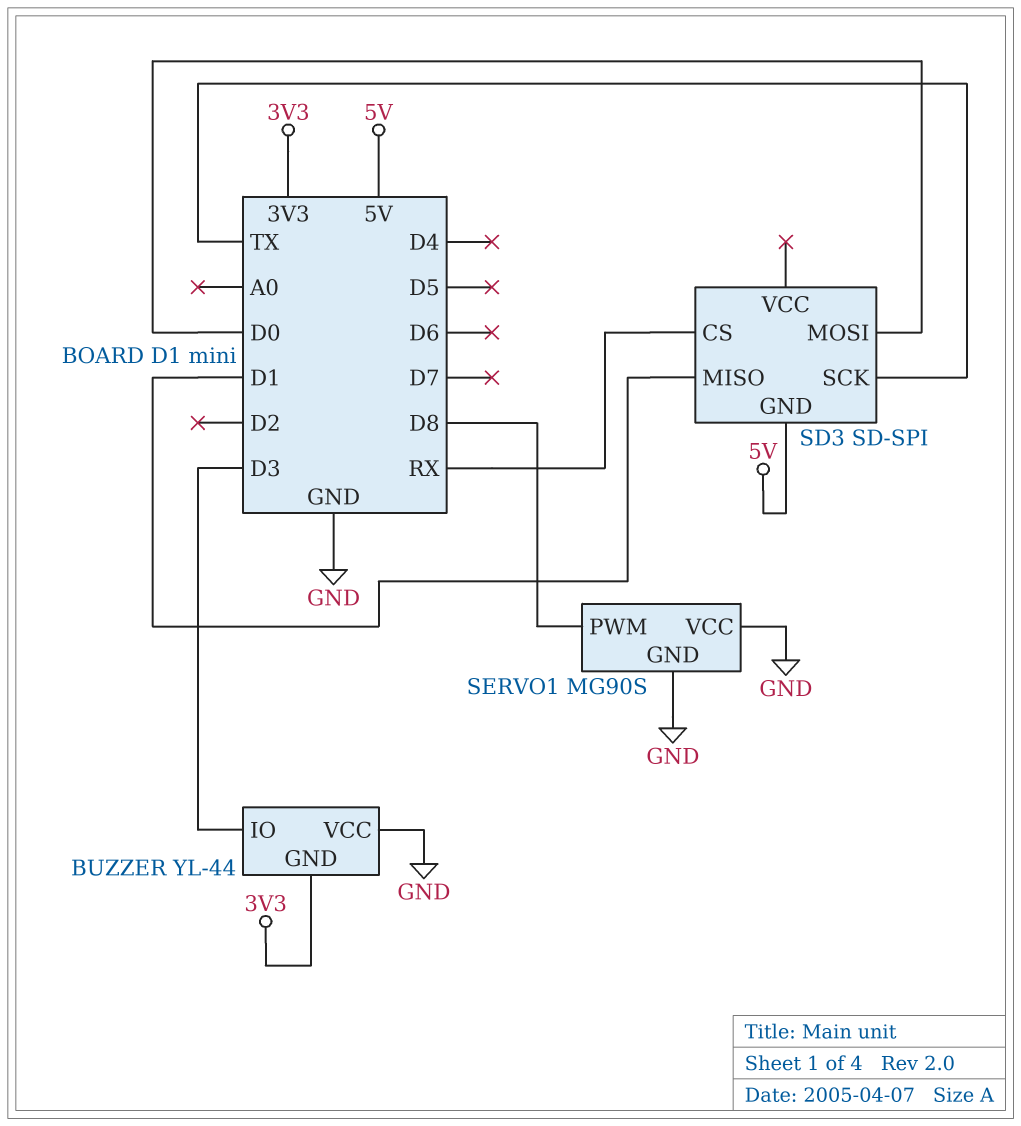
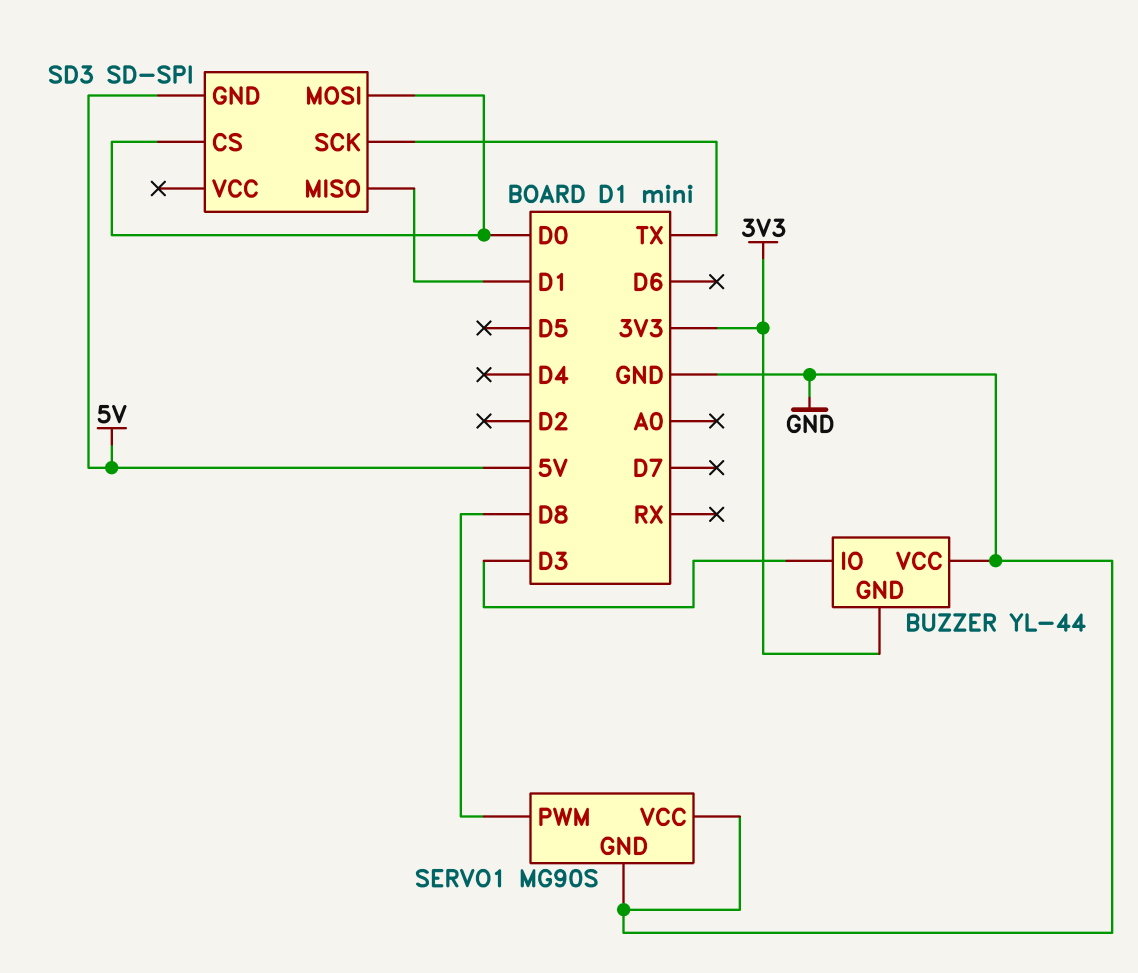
SD3 pin CS: RX -> D0

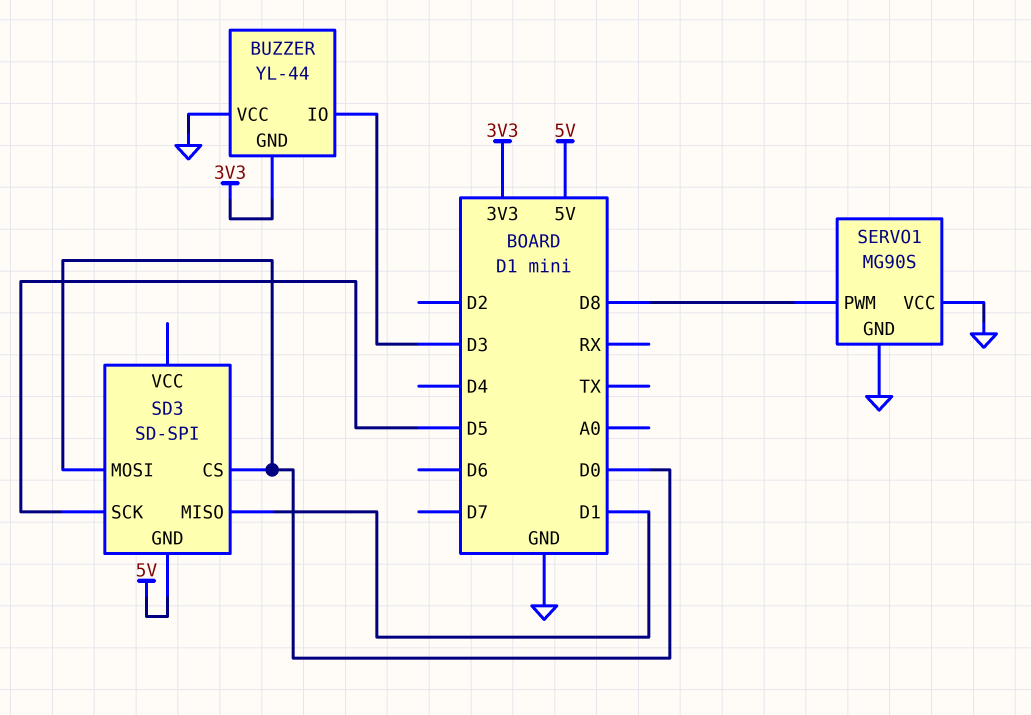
SD3 pin SCK: TX -> D5

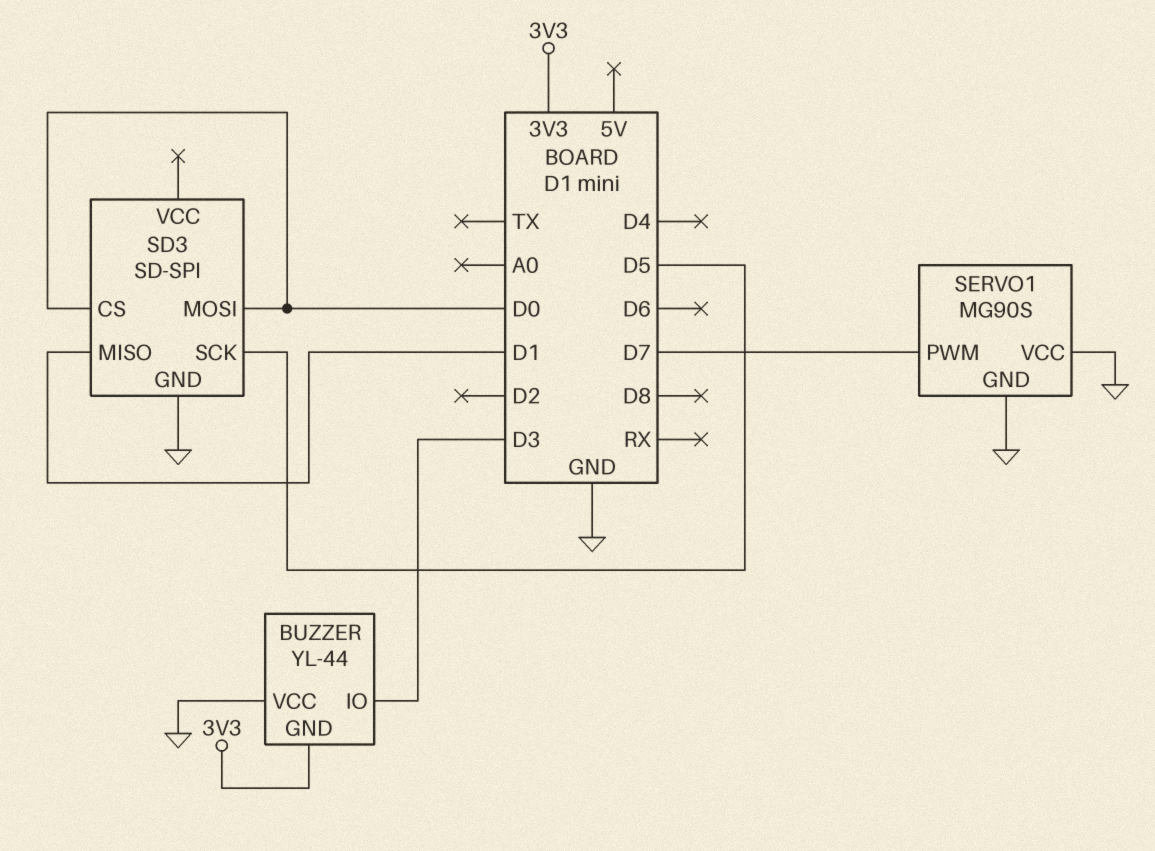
SD3 pin GND: 5V -> GND
SERVO1 pin PWM: D8 -> D7

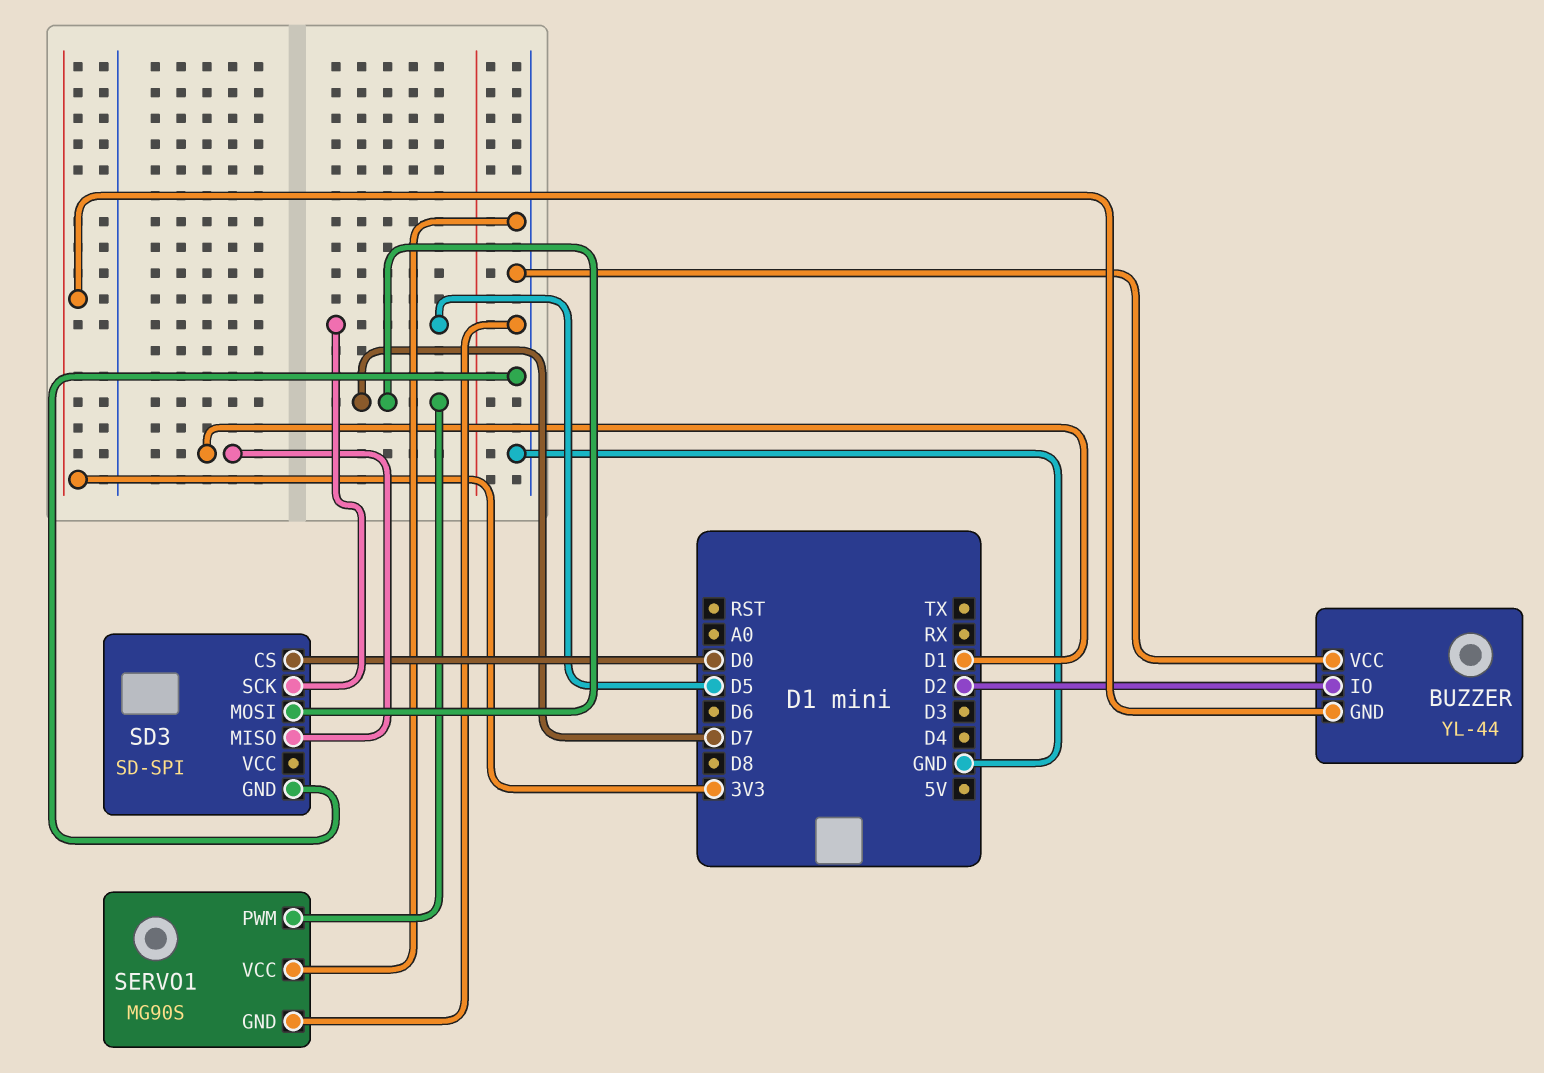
BUZZER pin IO: D3 -> D2
SD3 pin MOSI: D0 -> D7

